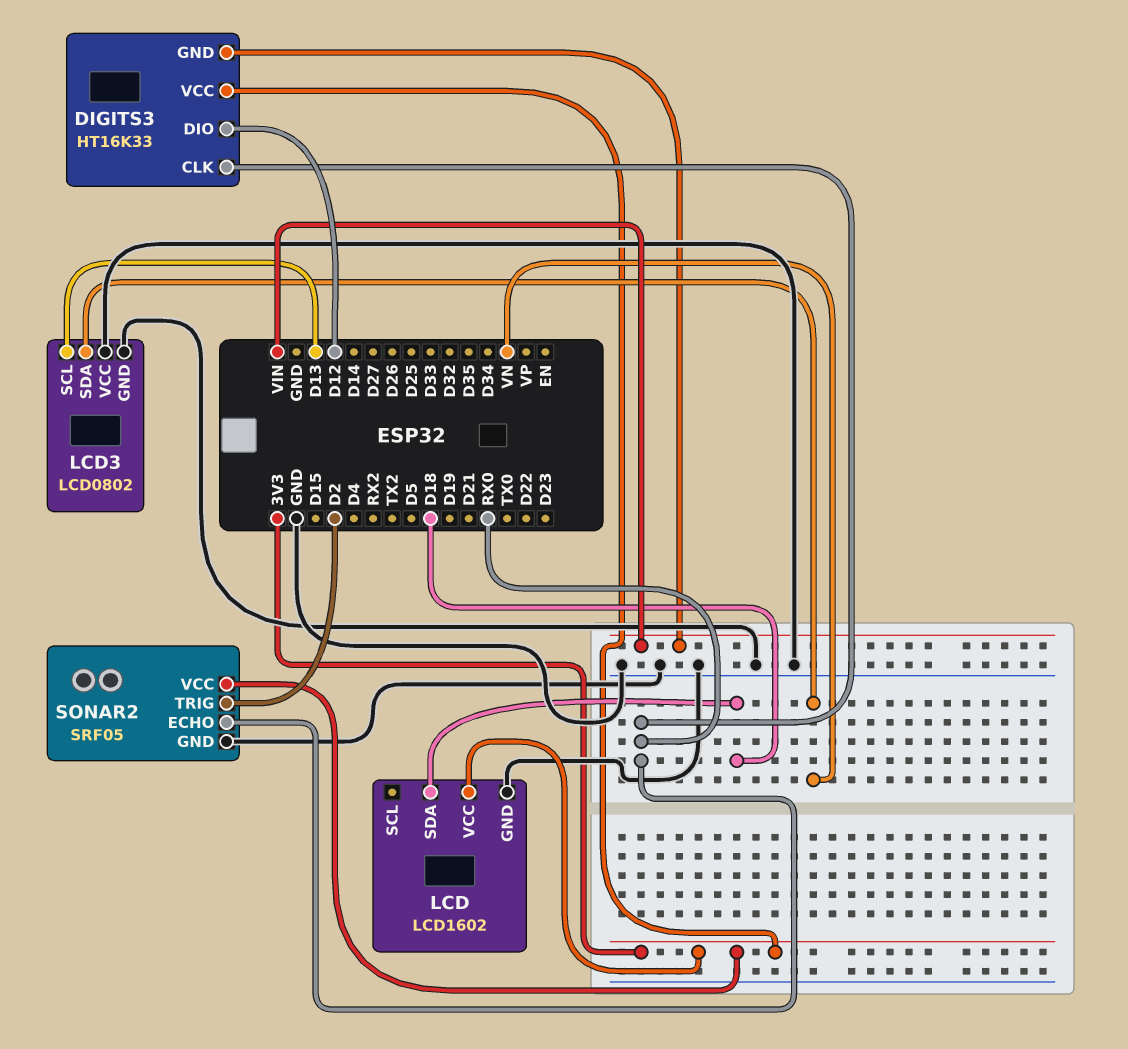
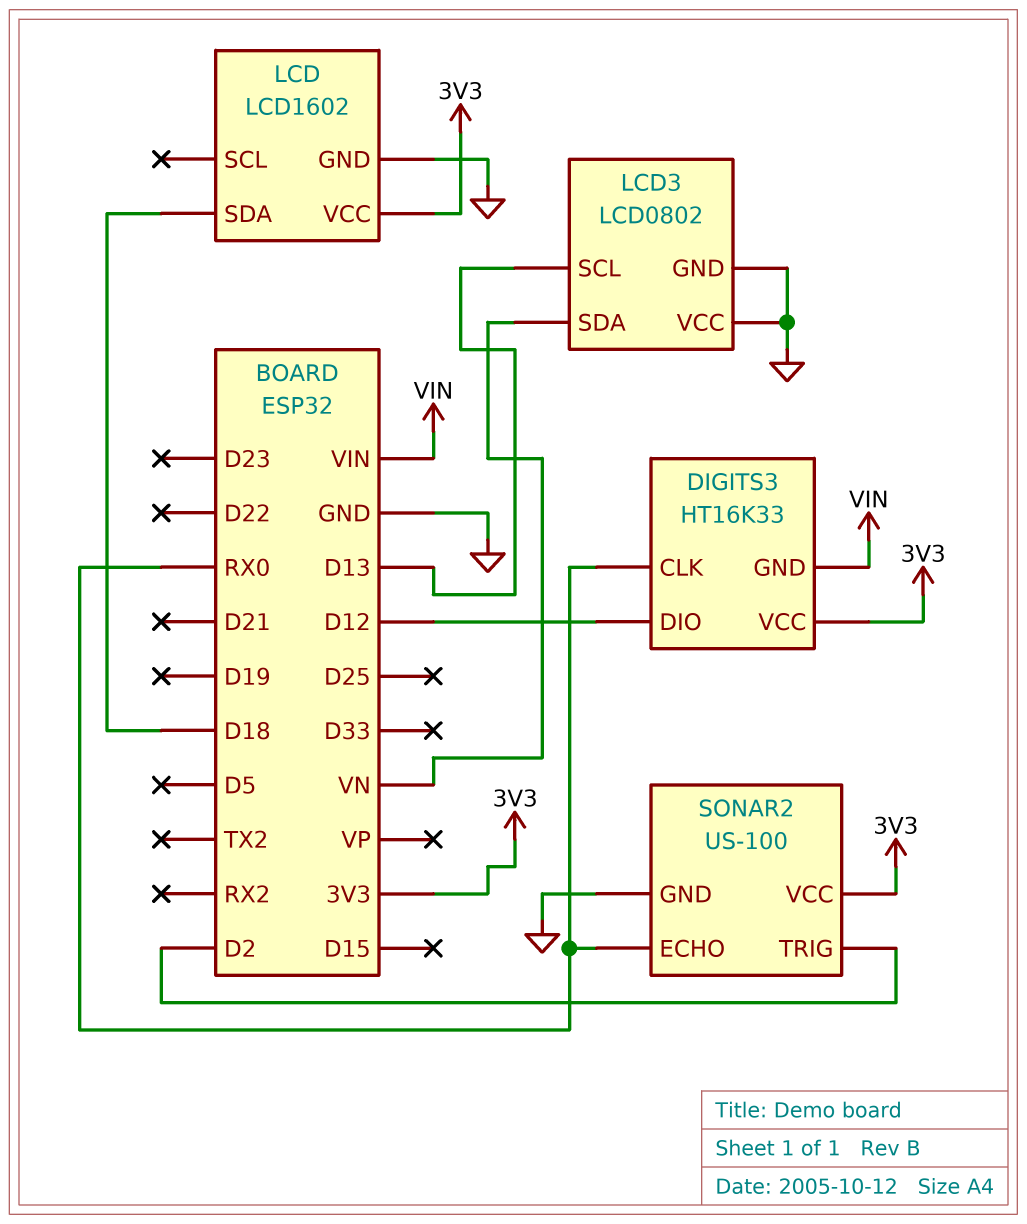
SONAR2: SRF05 -> US-100

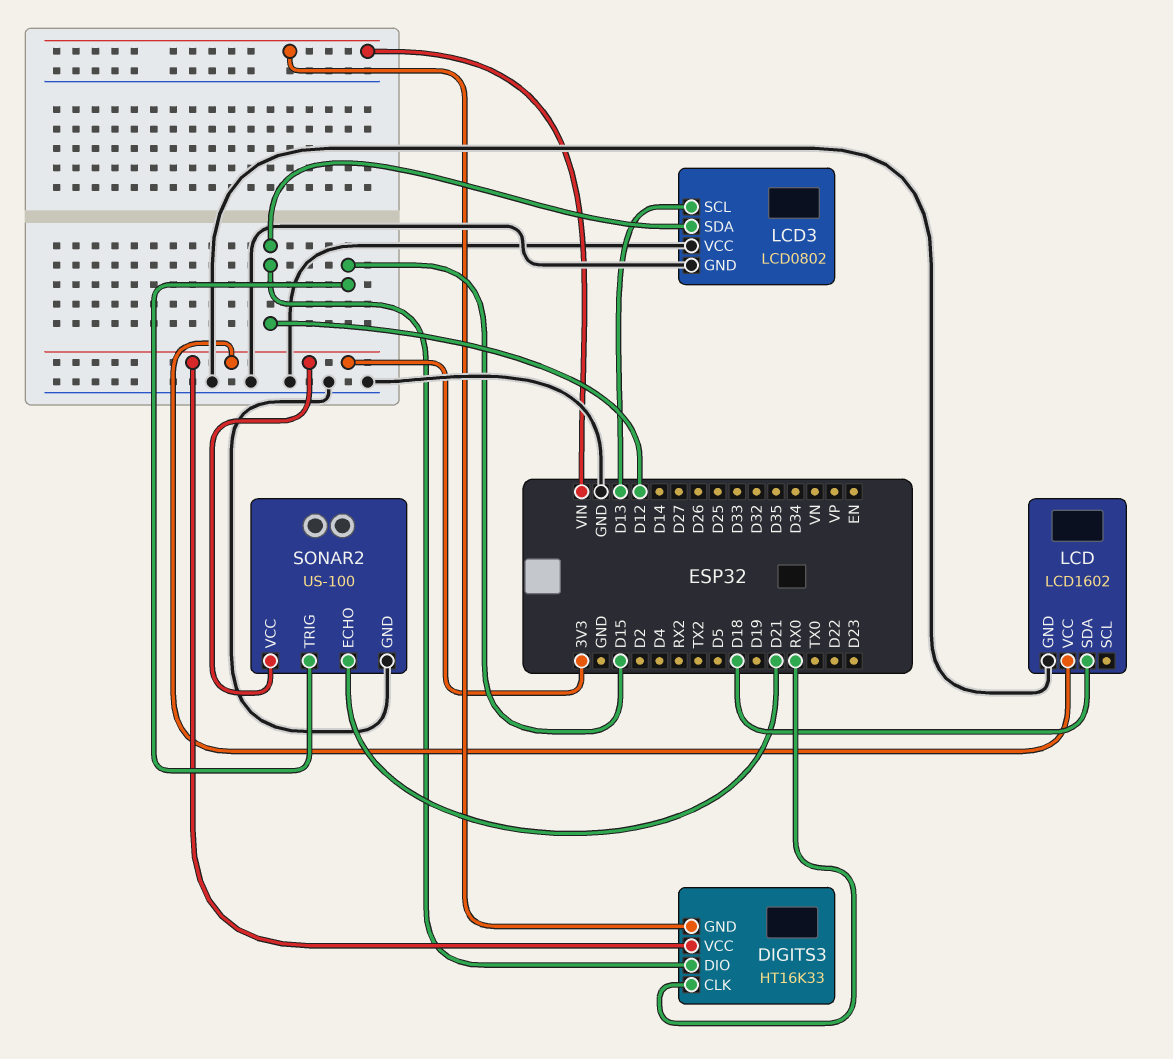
LCD3 pin SDA: VN -> D12
SONAR2 pin ECHO: RX0 -> D21
SONAR2 pin TRIG: D2 -> D15

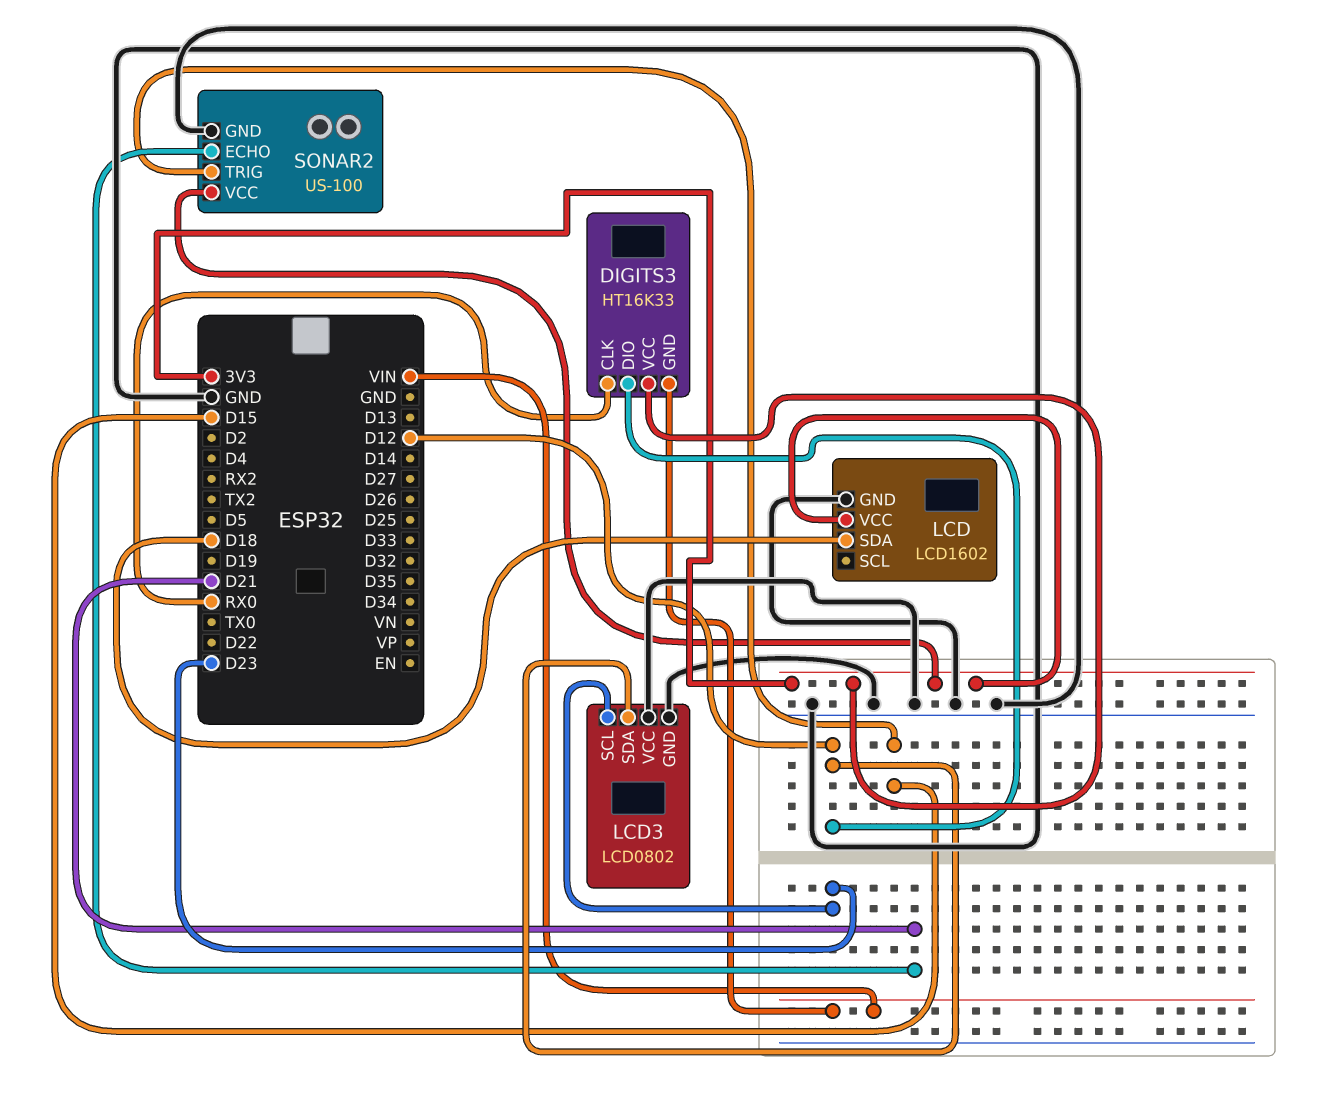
LCD3 pin SCL: D13 -> D23

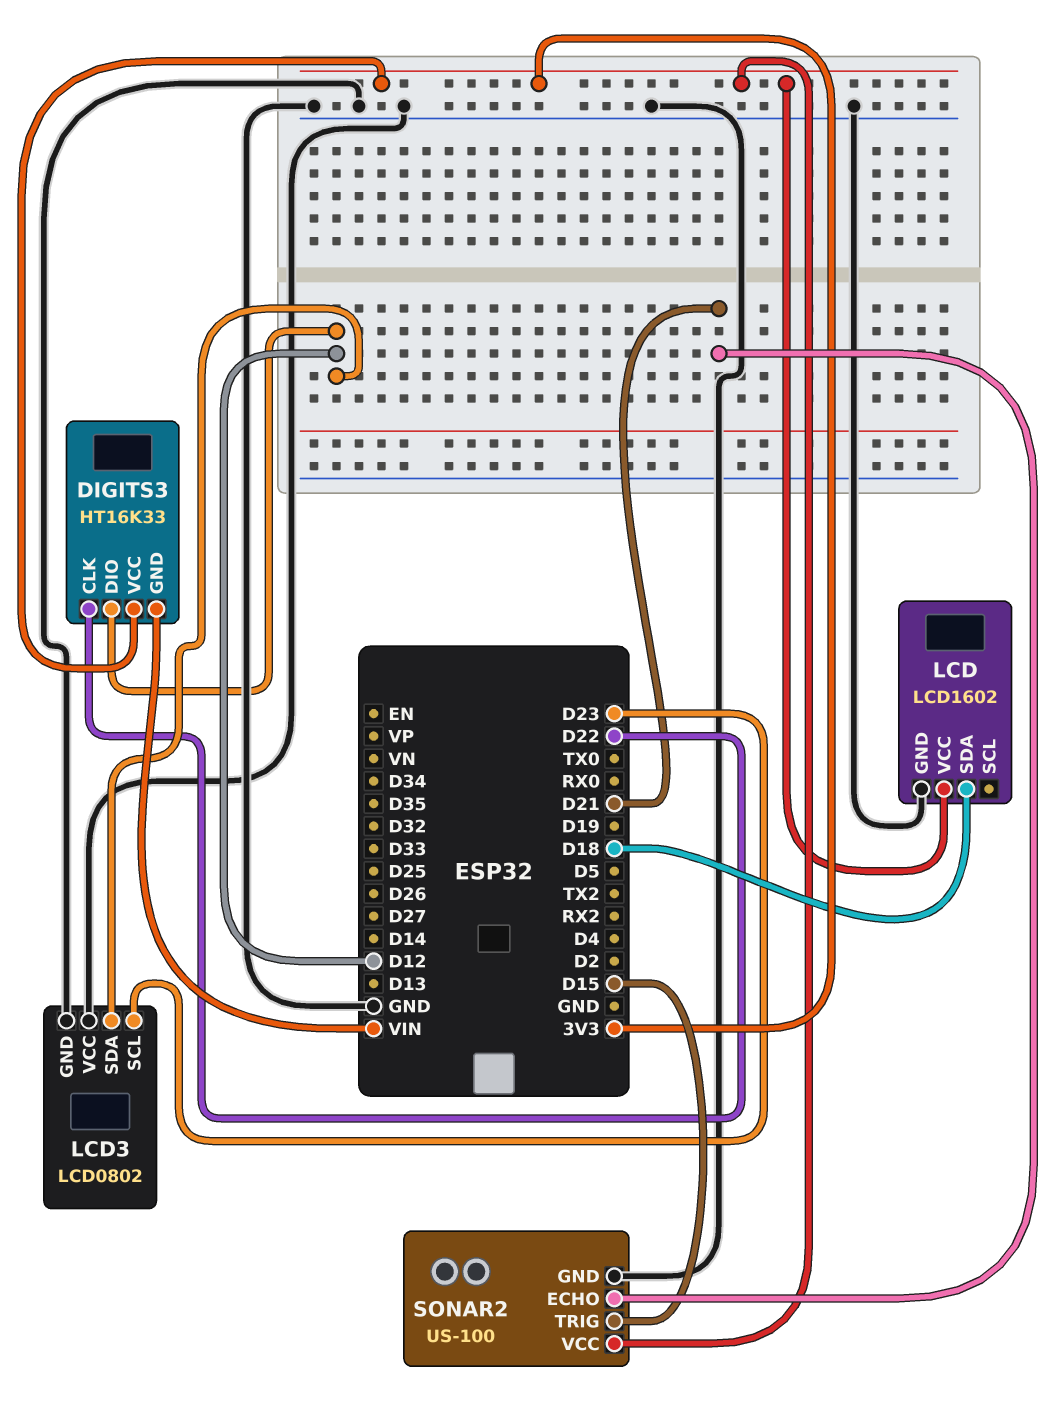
DIGITS3 pin CLK: RX0 -> D22

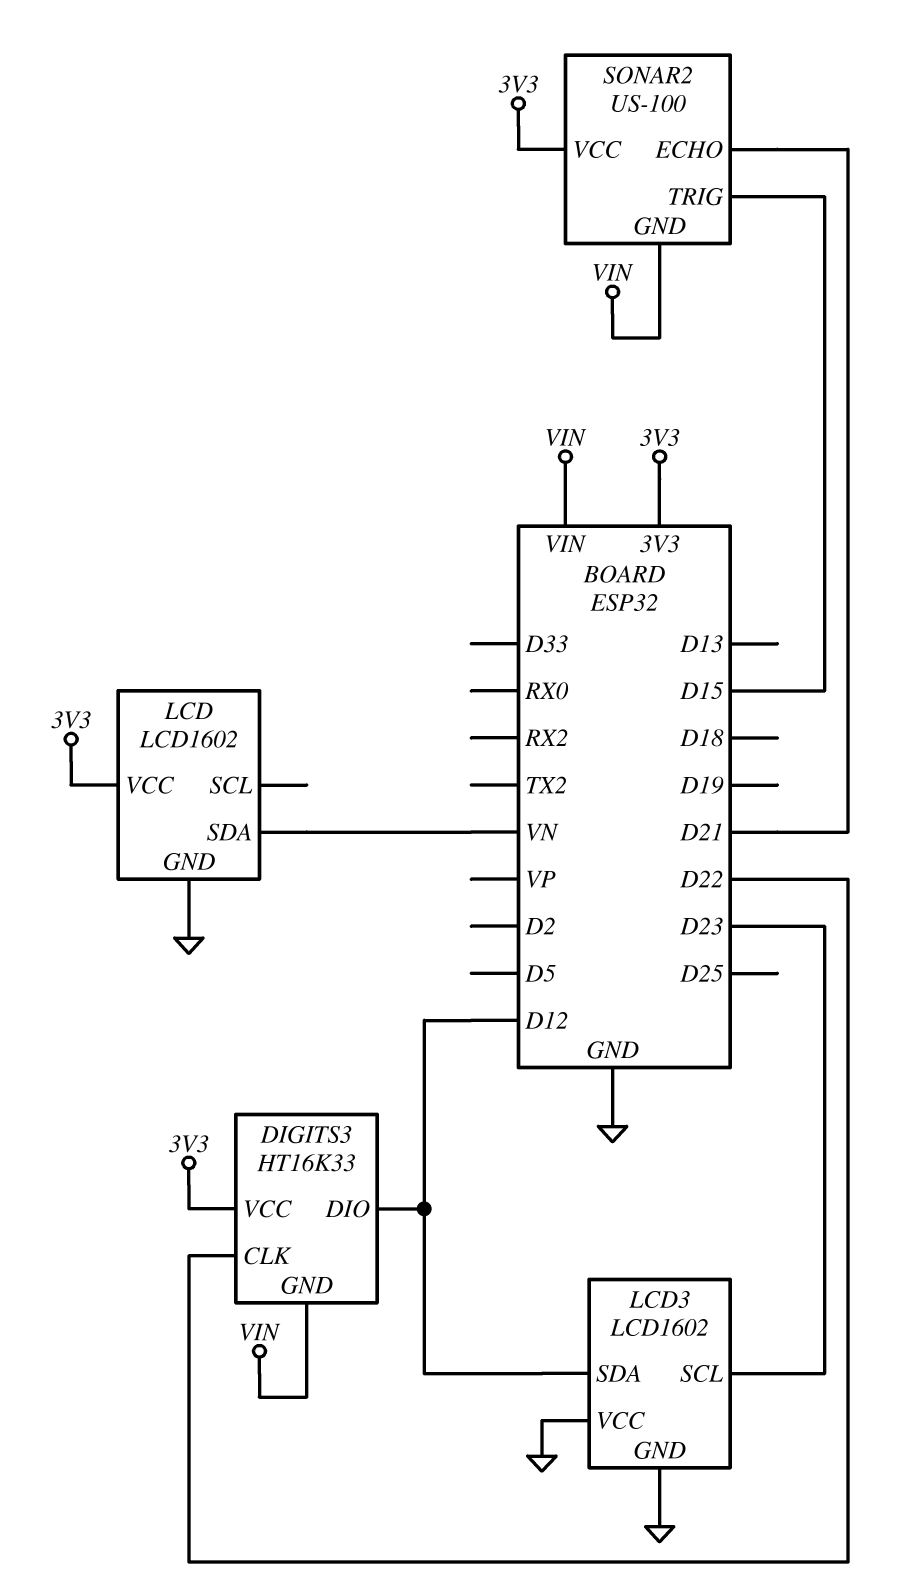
LCD pin SDA: D18 -> VN
LCD3: LCD0802 -> LCD1602
SONAR2 pin GND: GND -> VIN

